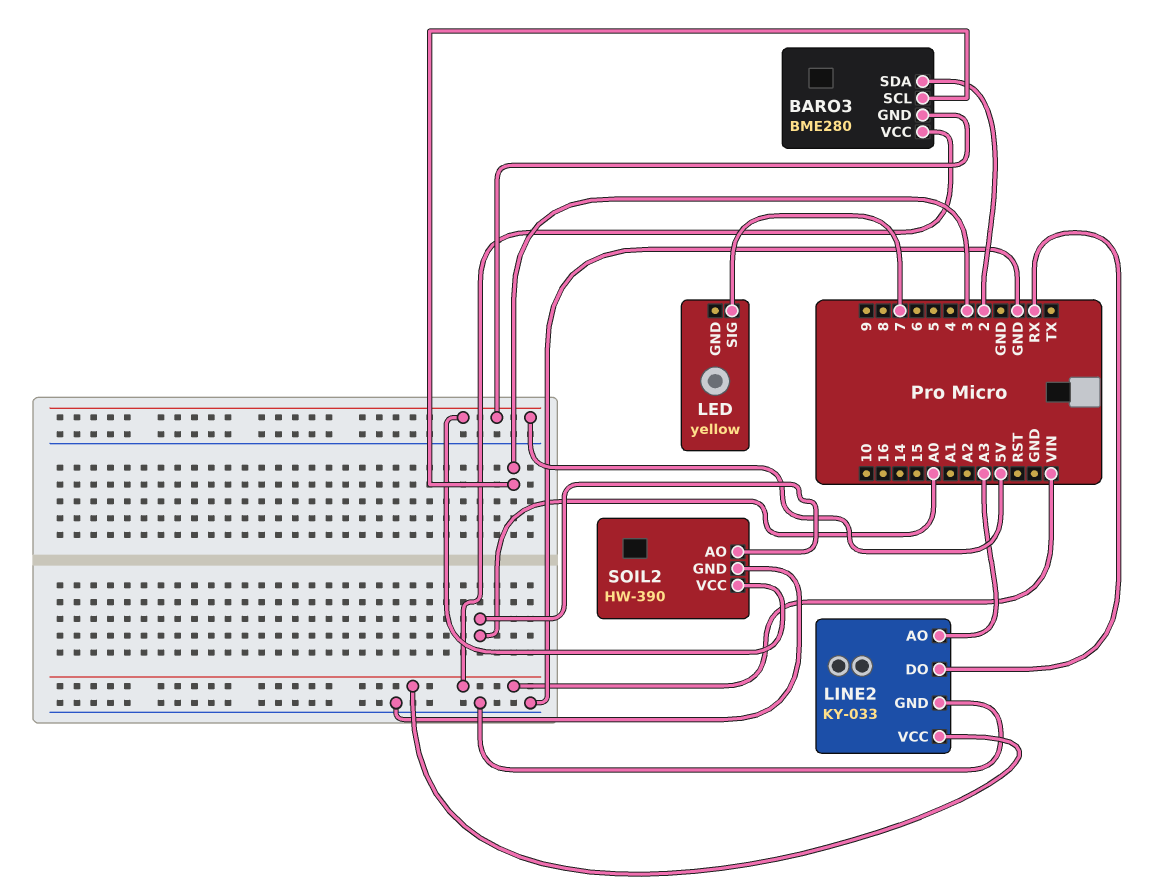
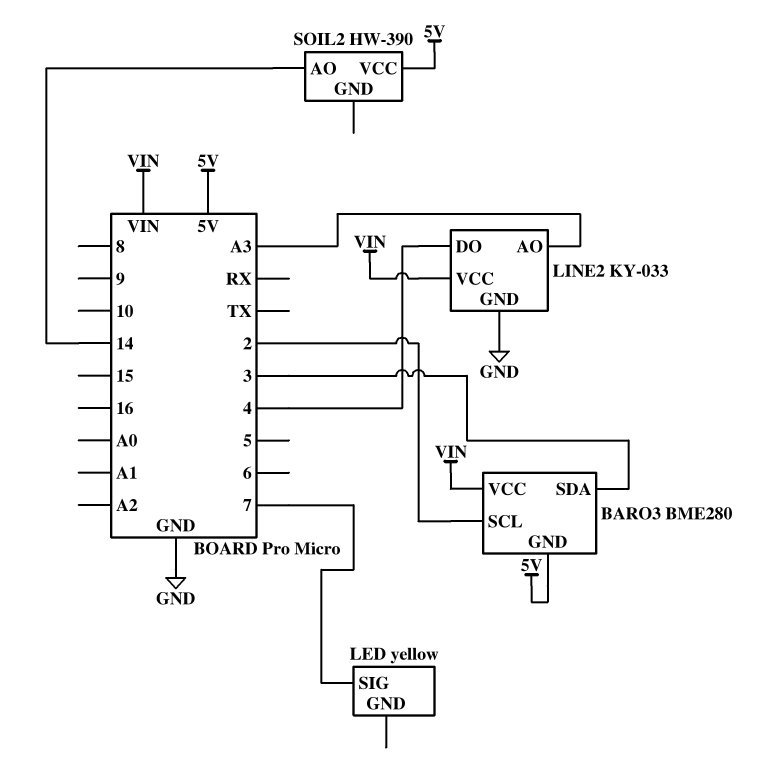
BARO3 pin SCL: 3 -> 2
BARO3 pin SDA: 2 -> 3
LINE2 pin DO: RX -> 4
SOIL2 pin AO: A0 -> 14
SOIL2 pin GND: GND -> none

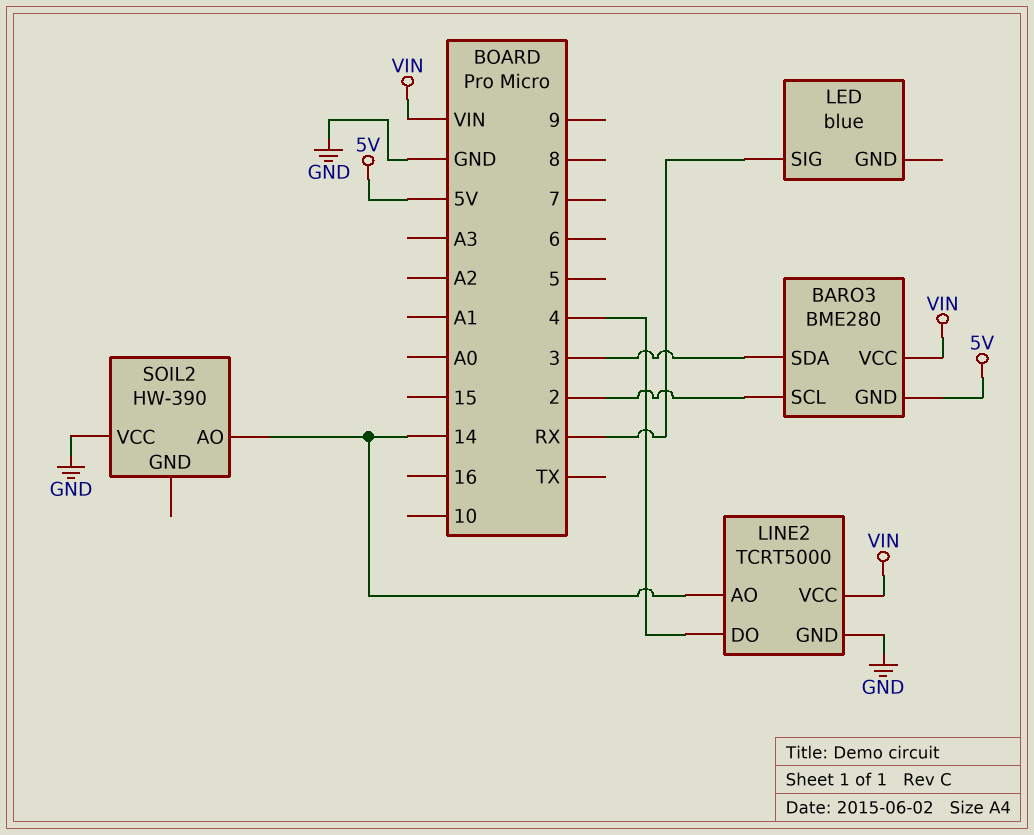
LED: yellow -> blue
LED pin SIG: 7 -> RX
LINE2: KY-033 -> TCRT5000
LINE2 pin AO: A3 -> 14
SOIL2 pin VCC: 5V -> GND

